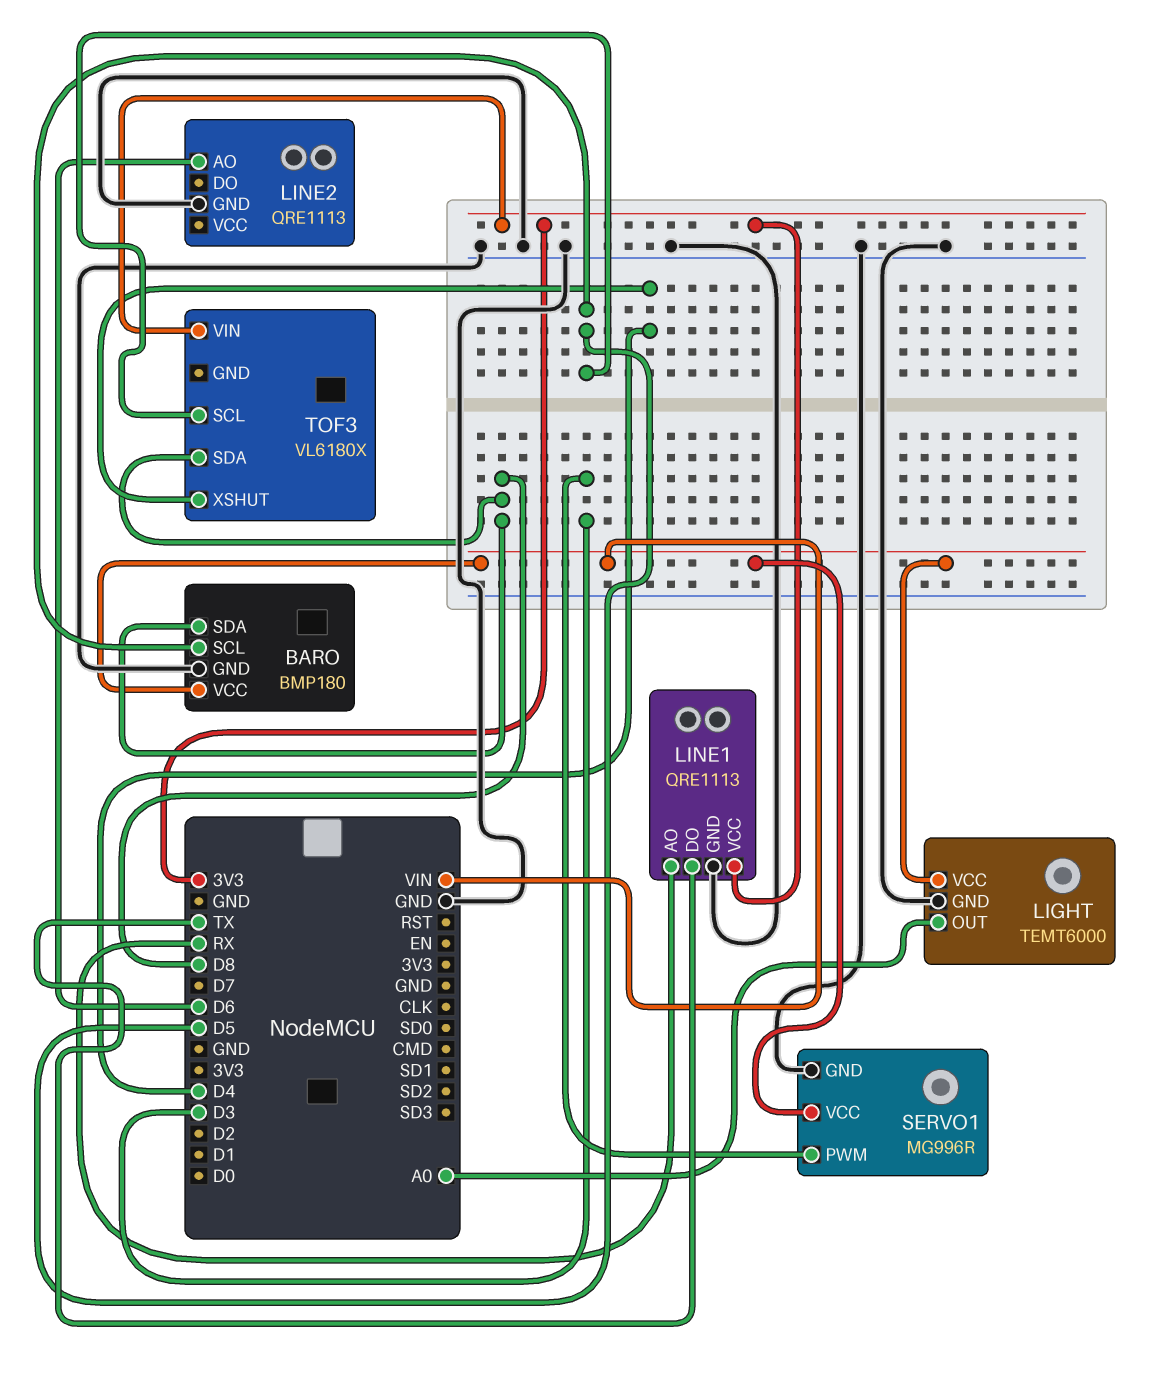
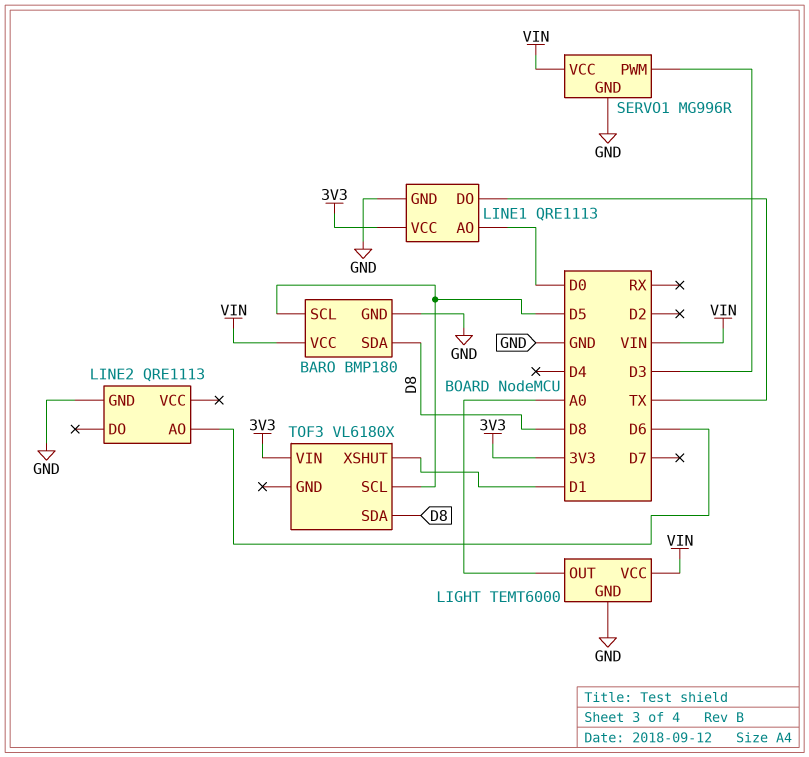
LINE1 pin AO: RX -> D0
TOF3 pin XSHUT: D4 -> D1

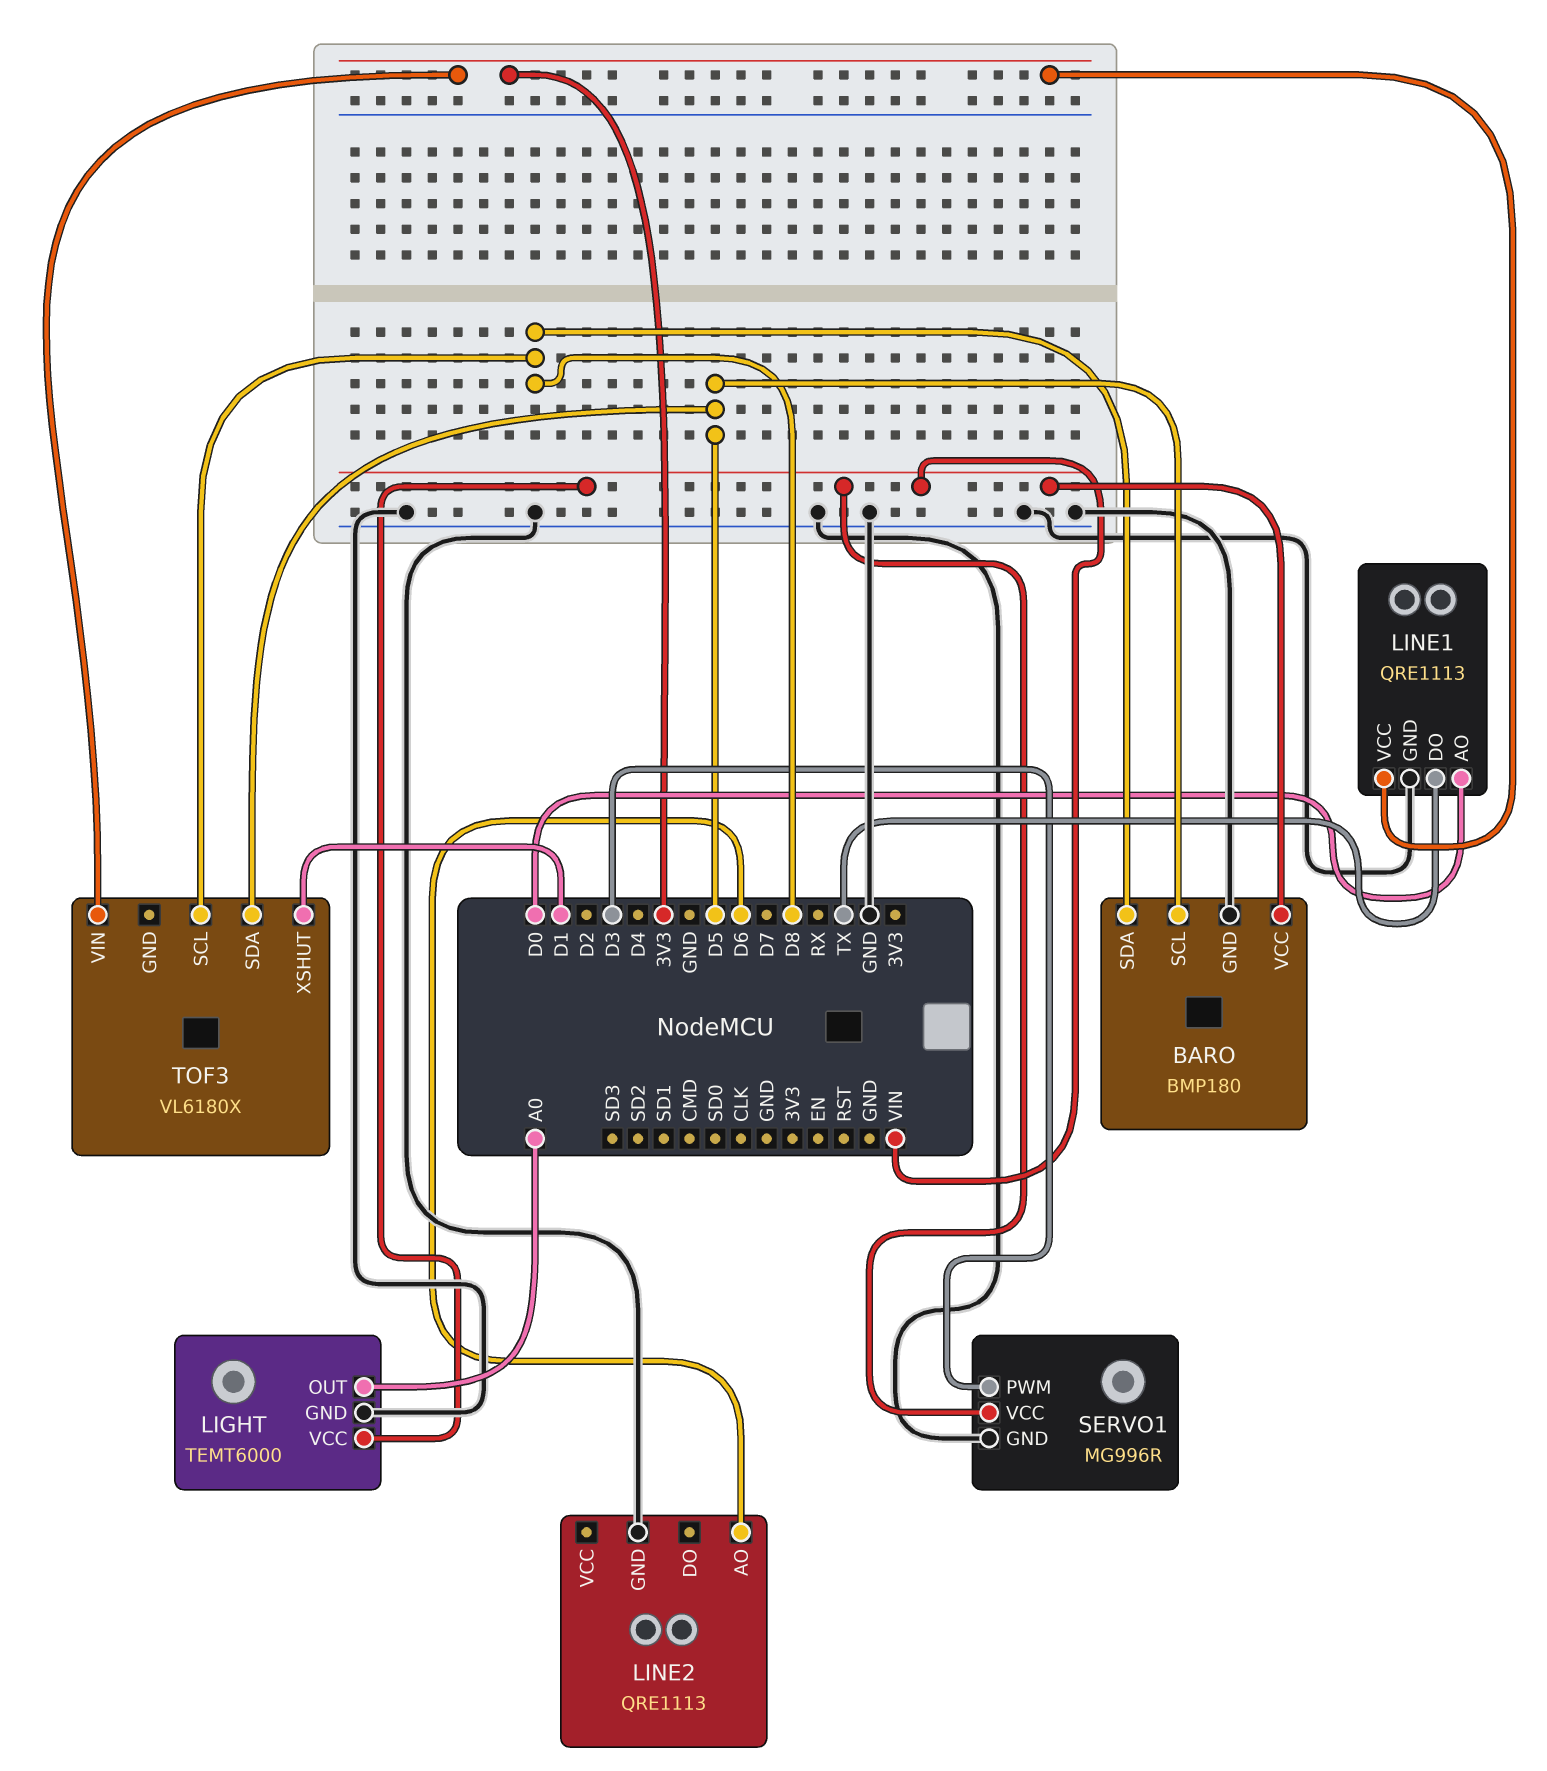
TOF3 pin SCL: D5 -> D8
TOF3 pin SDA: D8 -> D5

